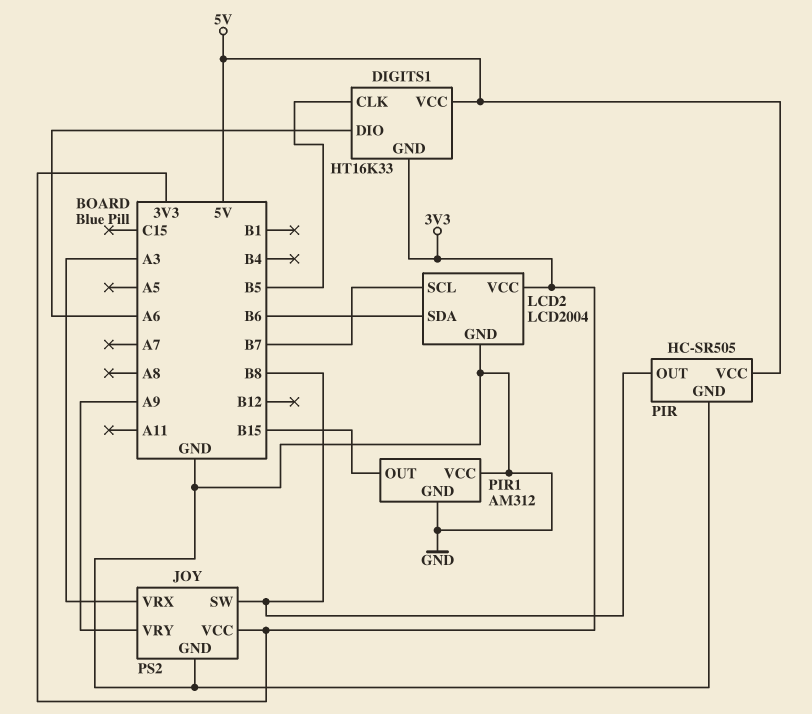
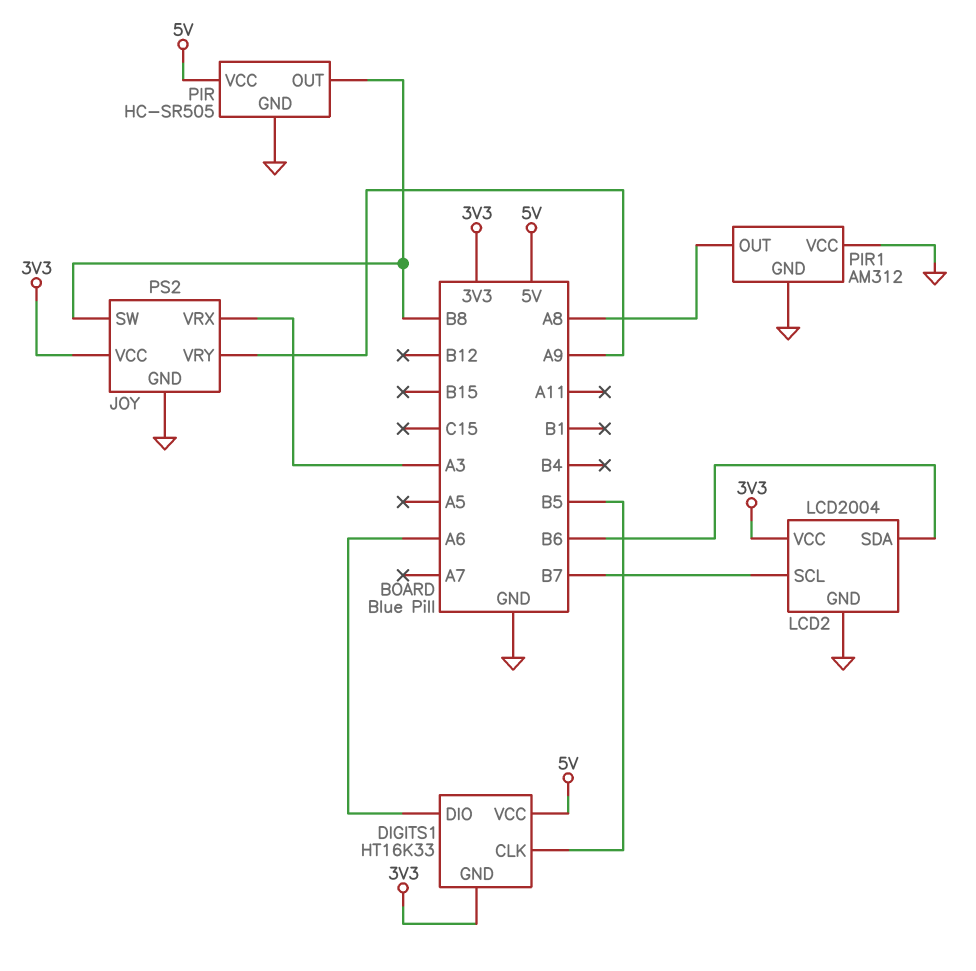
PIR1 pin OUT: B15 -> A8

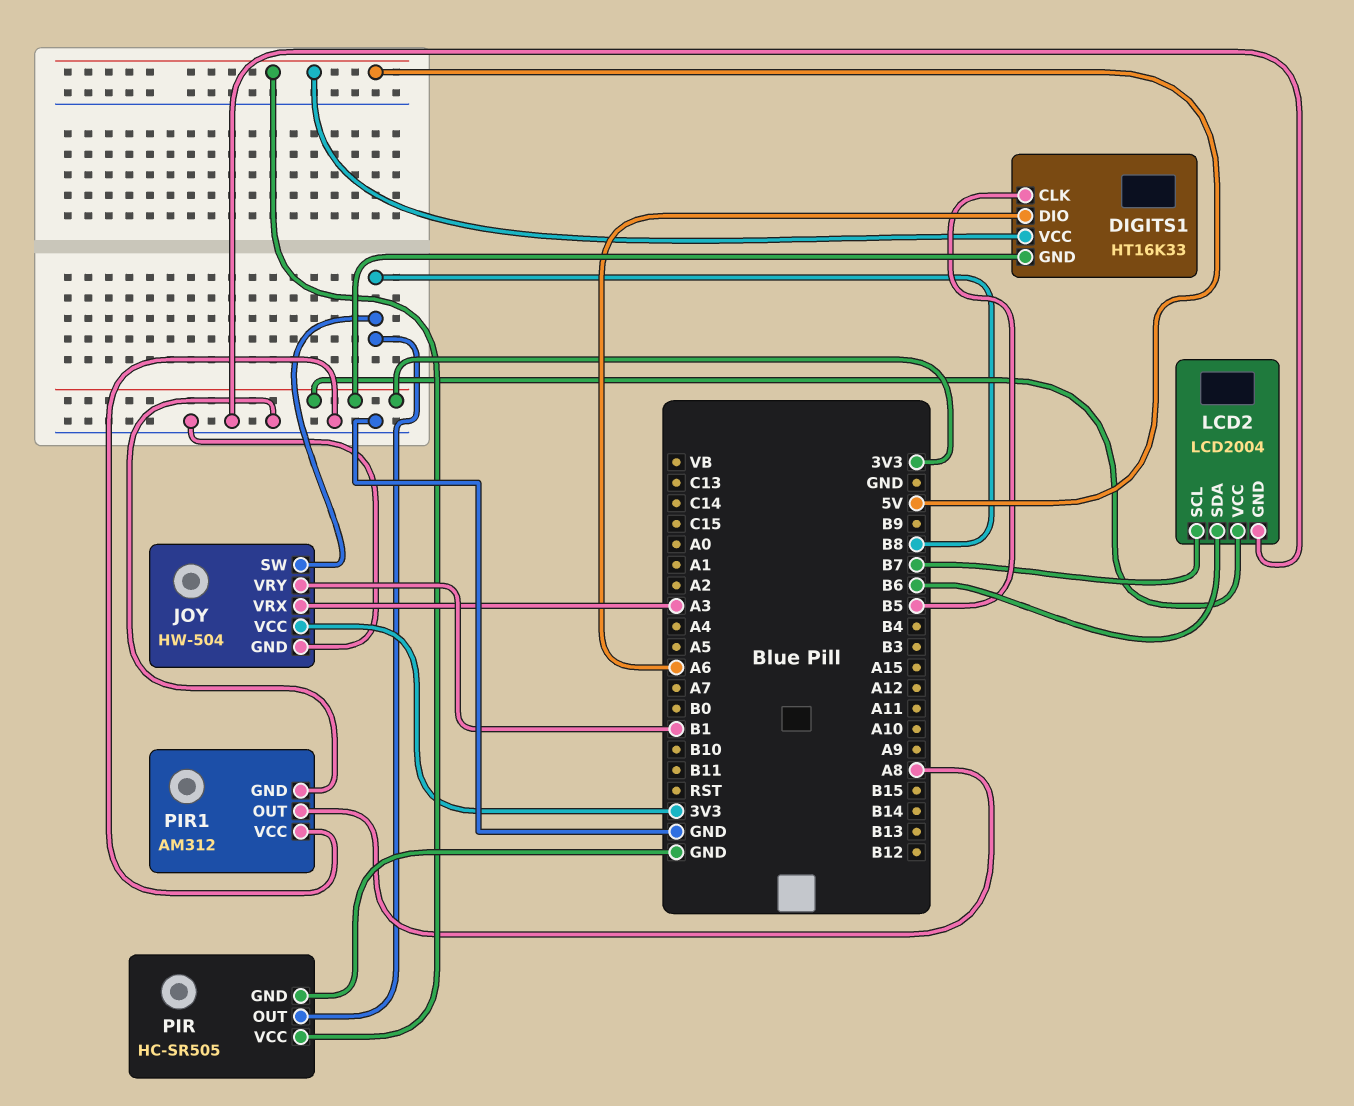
JOY: PS2 -> HW-504
JOY pin VRY: A9 -> B1

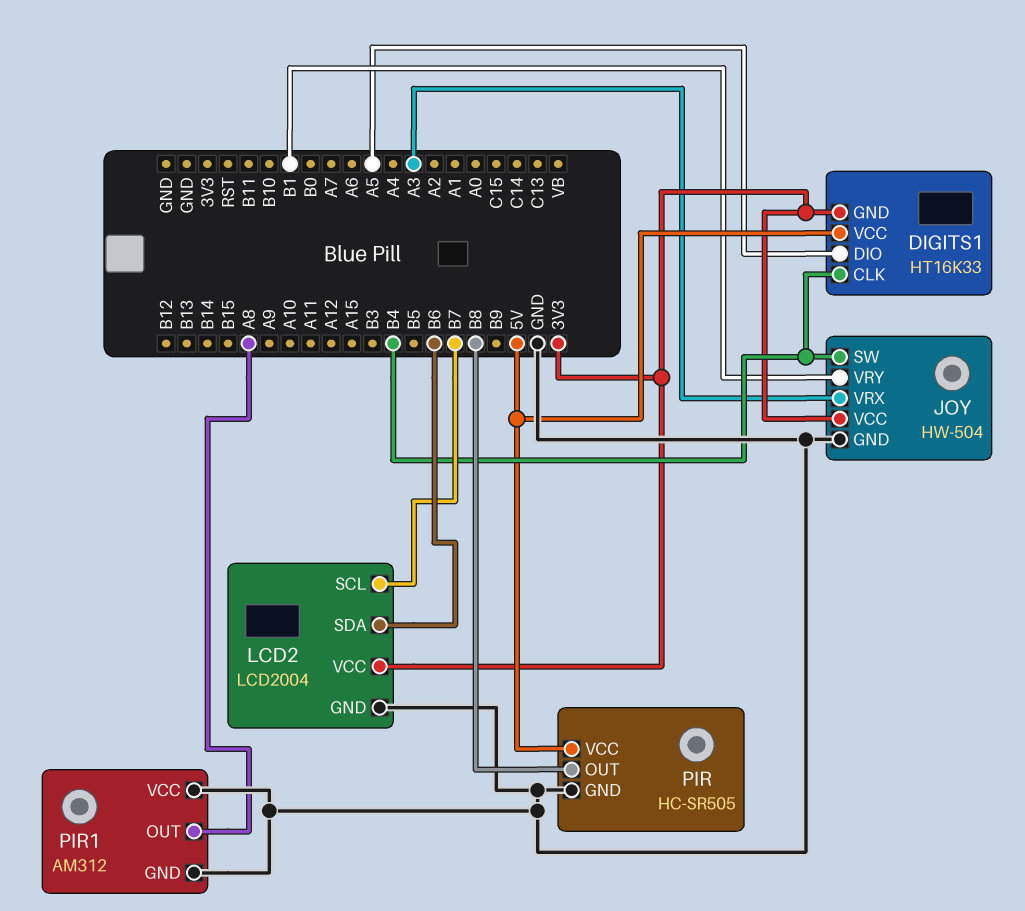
DIGITS1 pin CLK: B5 -> B4
DIGITS1 pin DIO: A6 -> A5
JOY pin SW: B8 -> B4

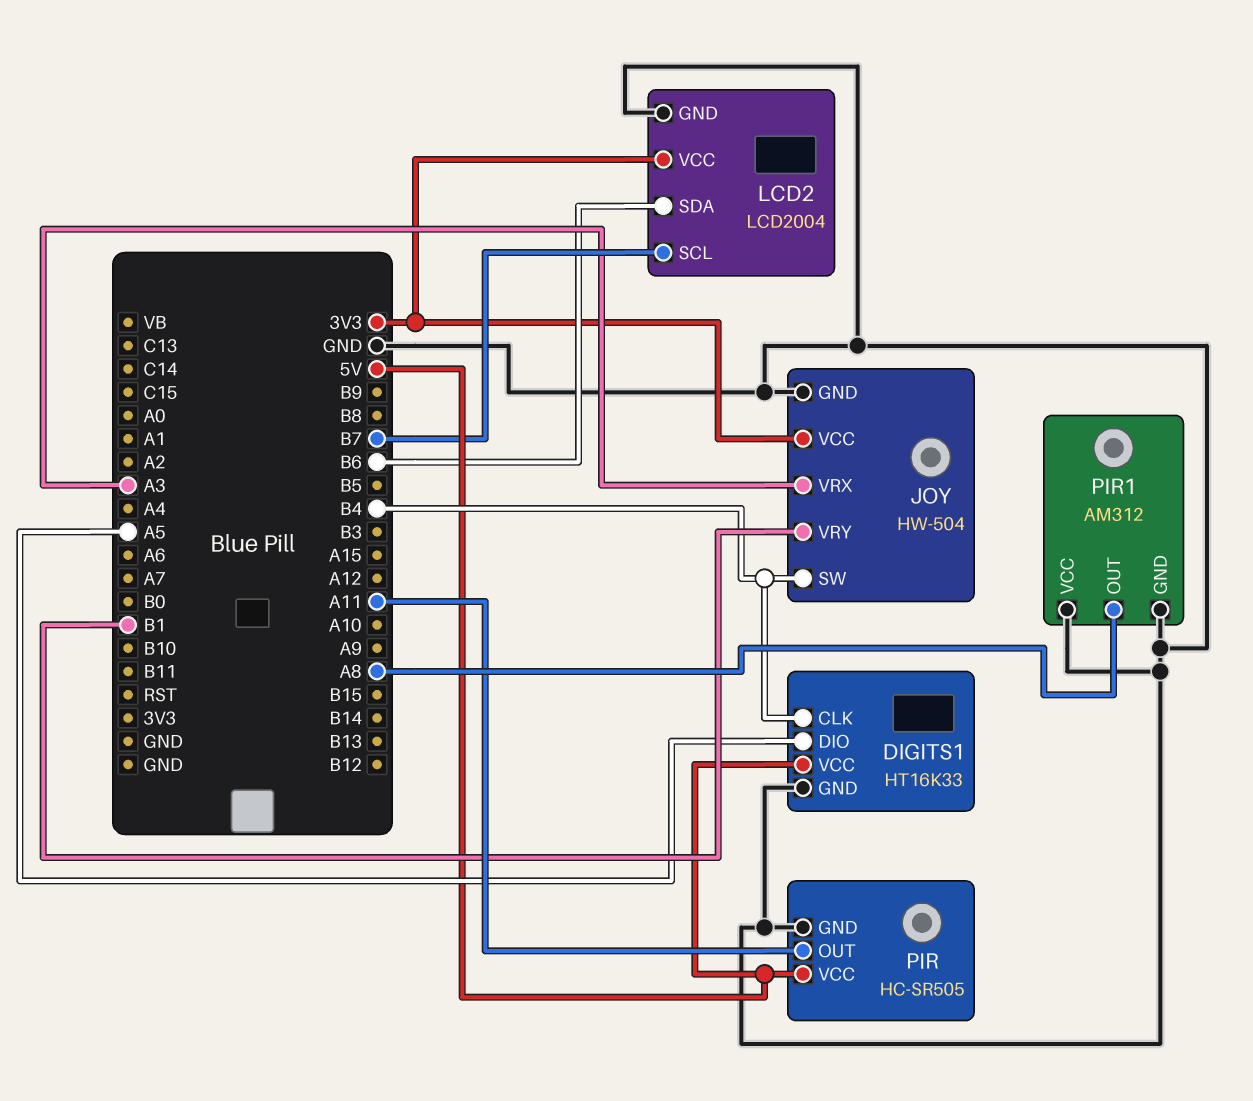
DIGITS1 pin GND: 3V3 -> GND
PIR pin OUT: B8 -> A11

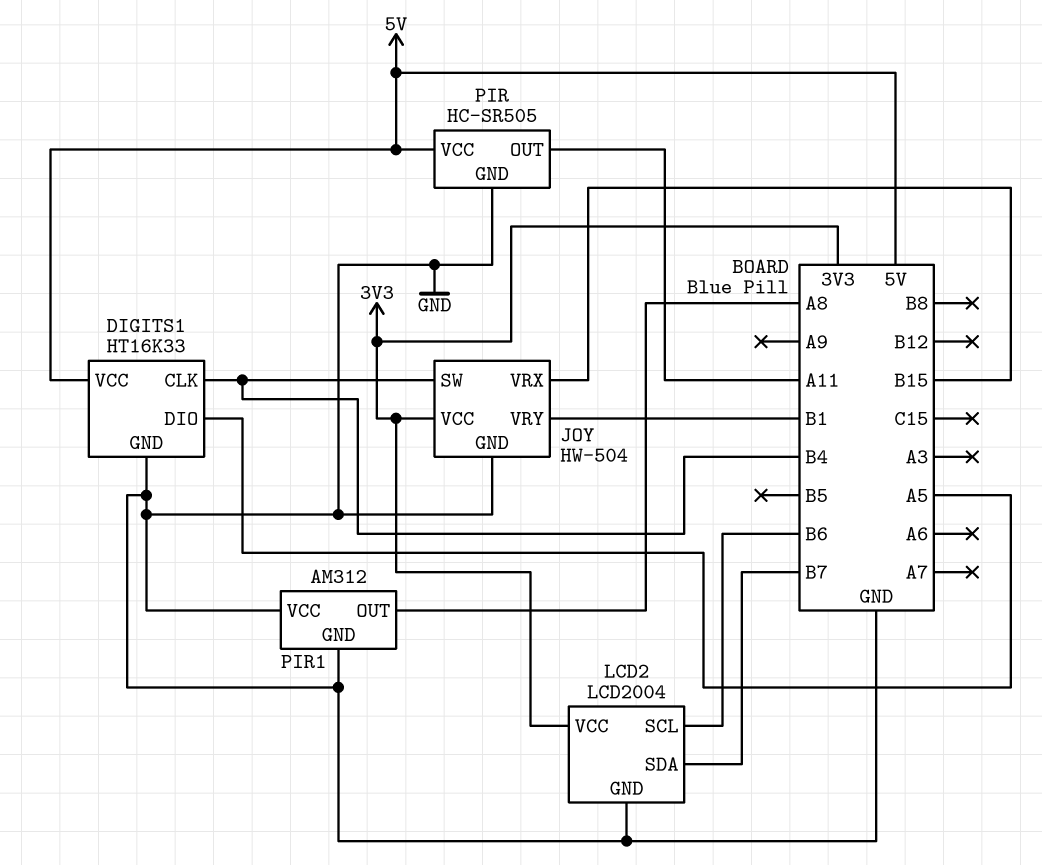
JOY pin VRX: A3 -> B15
LCD2 pin SCL: B7 -> B6
LCD2 pin SDA: B6 -> B7

